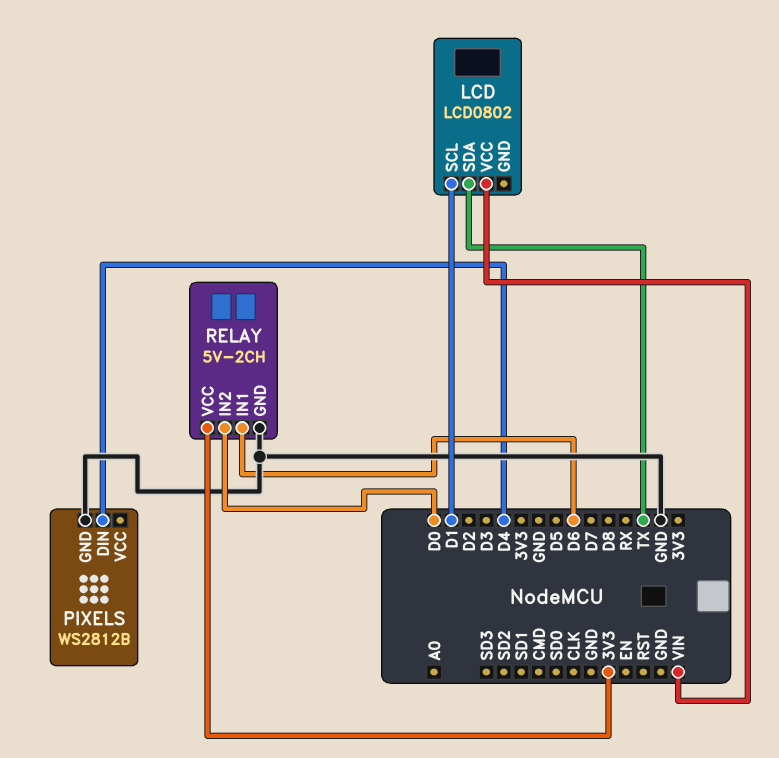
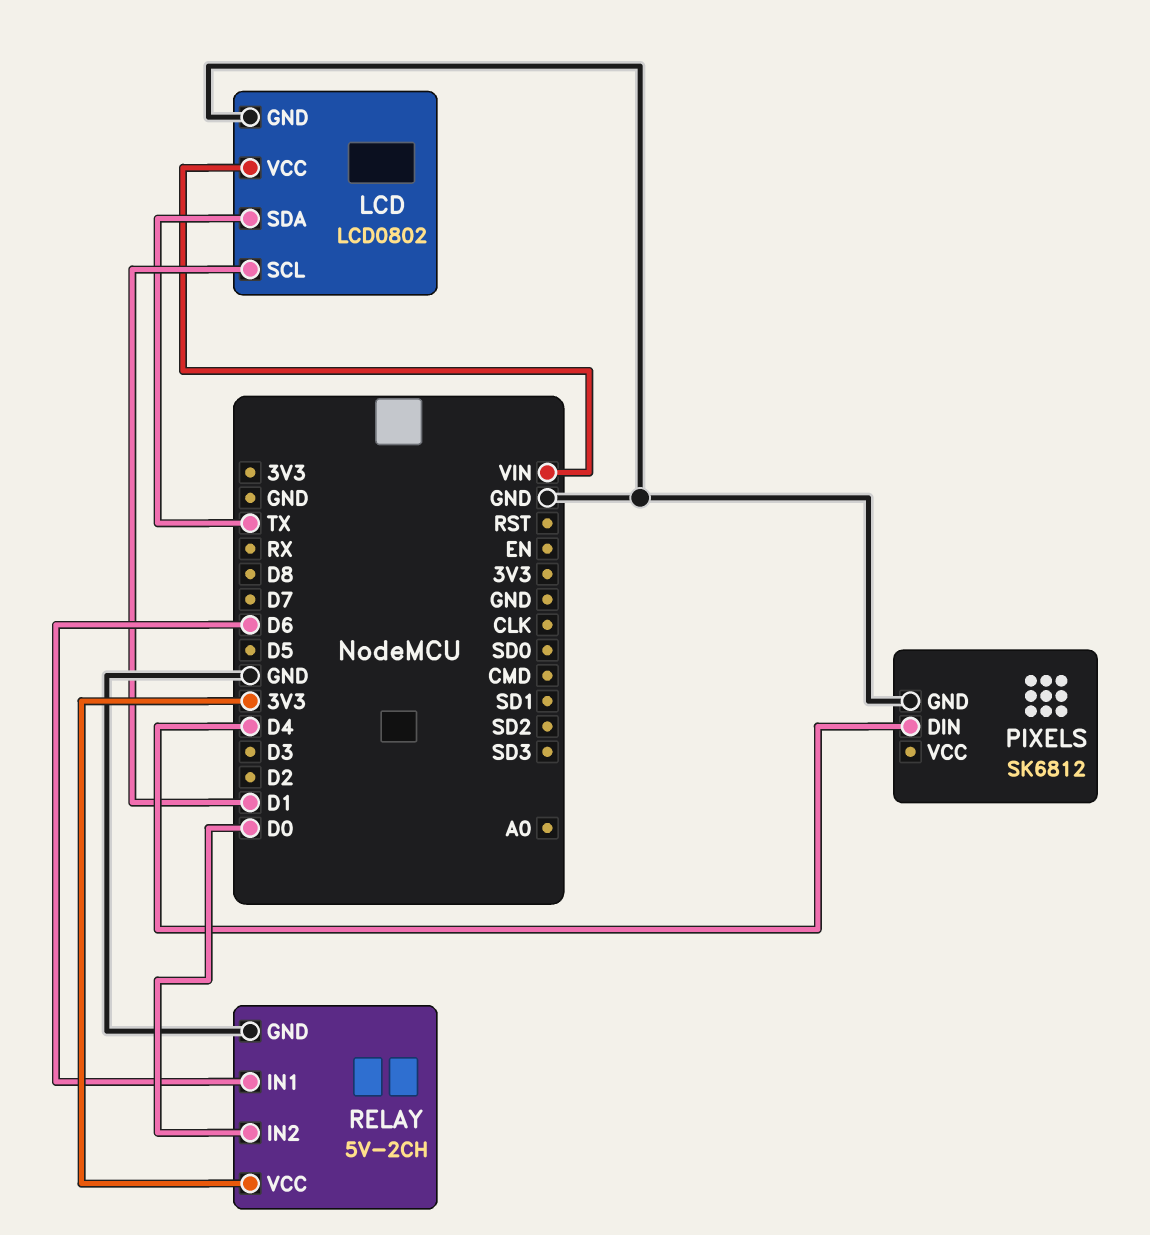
LCD pin GND: none -> GND
PIXELS: WS2812B -> SK6812

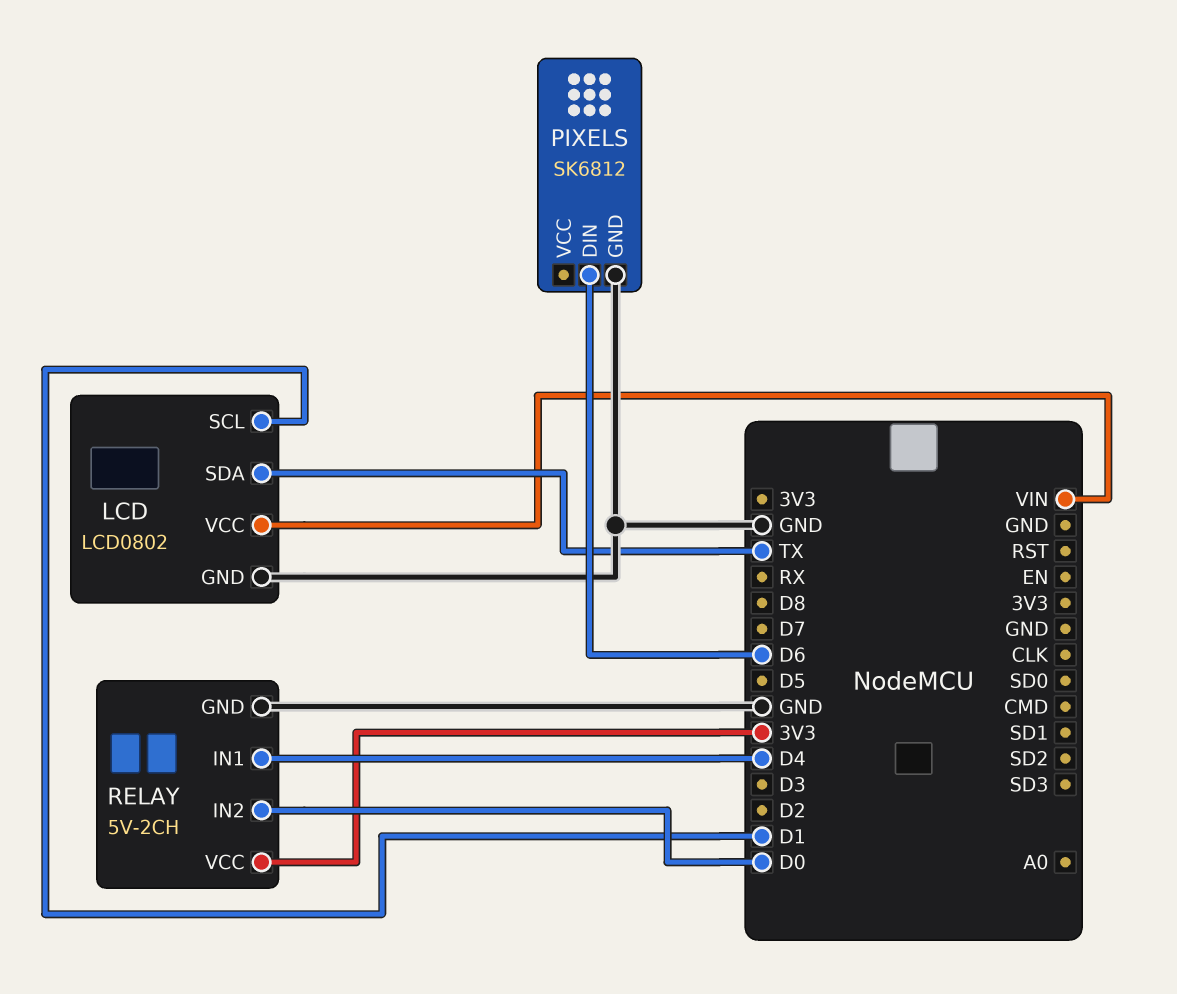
PIXELS pin DIN: D4 -> D6
RELAY pin IN1: D6 -> D4

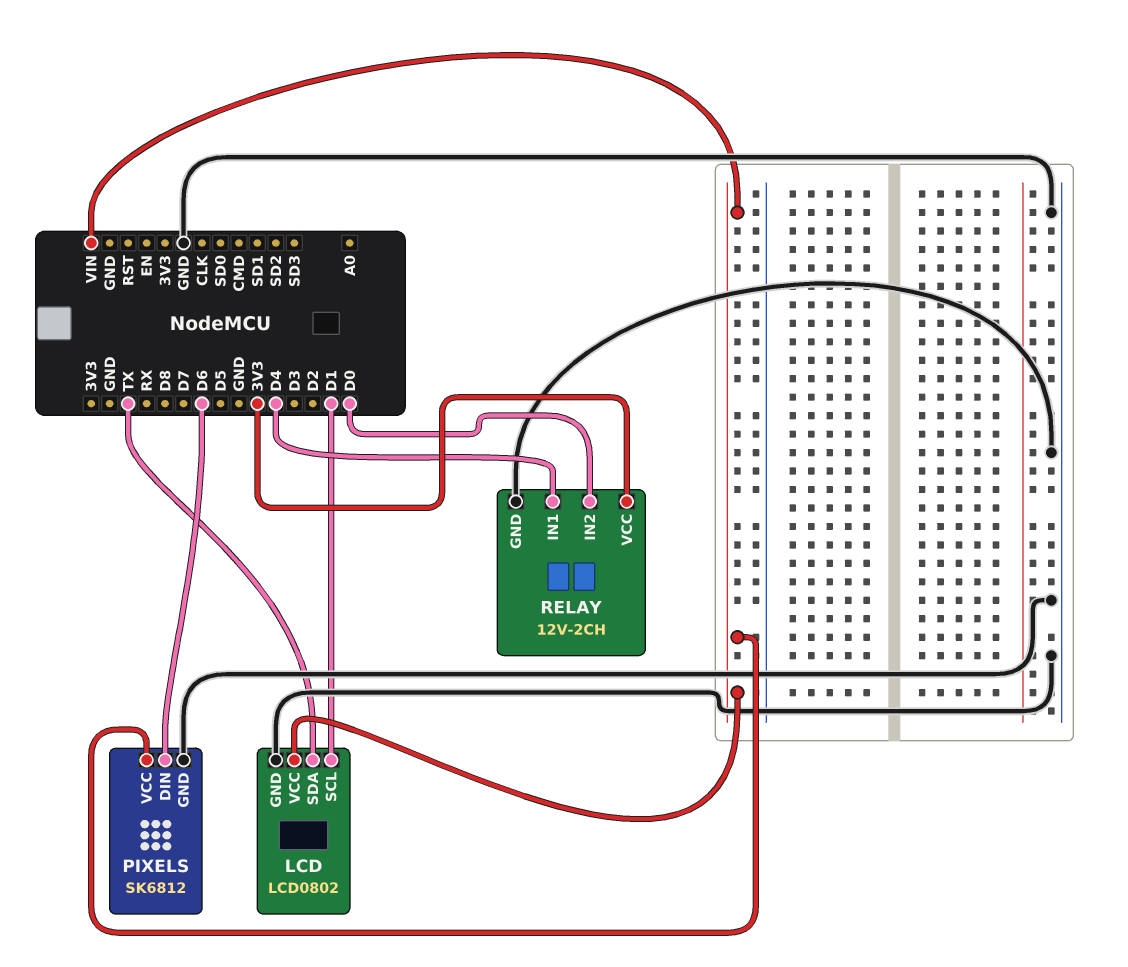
PIXELS pin VCC: none -> VIN
RELAY: 5V-2CH -> 12V-2CH

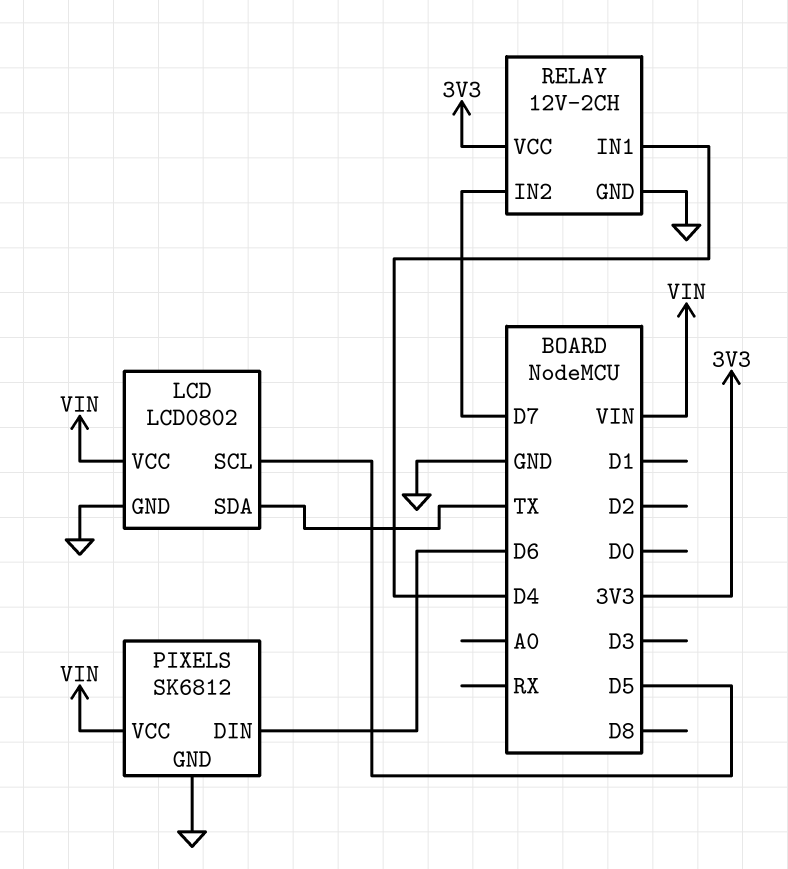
LCD pin SCL: D1 -> D5
RELAY pin IN2: D0 -> D7

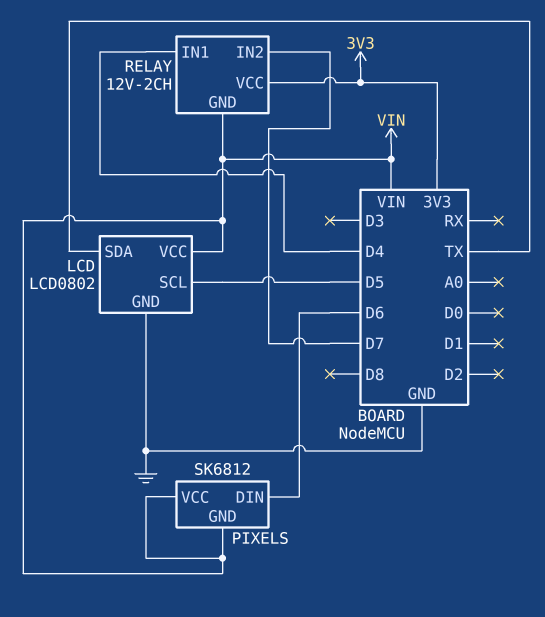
PIXELS pin GND: GND -> VIN
RELAY pin GND: GND -> VIN

